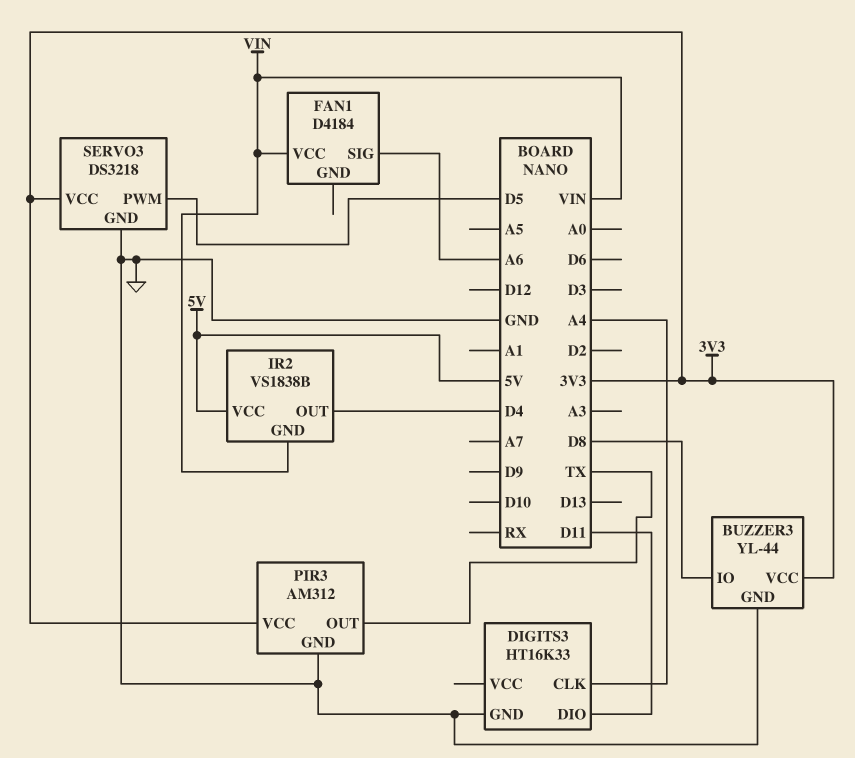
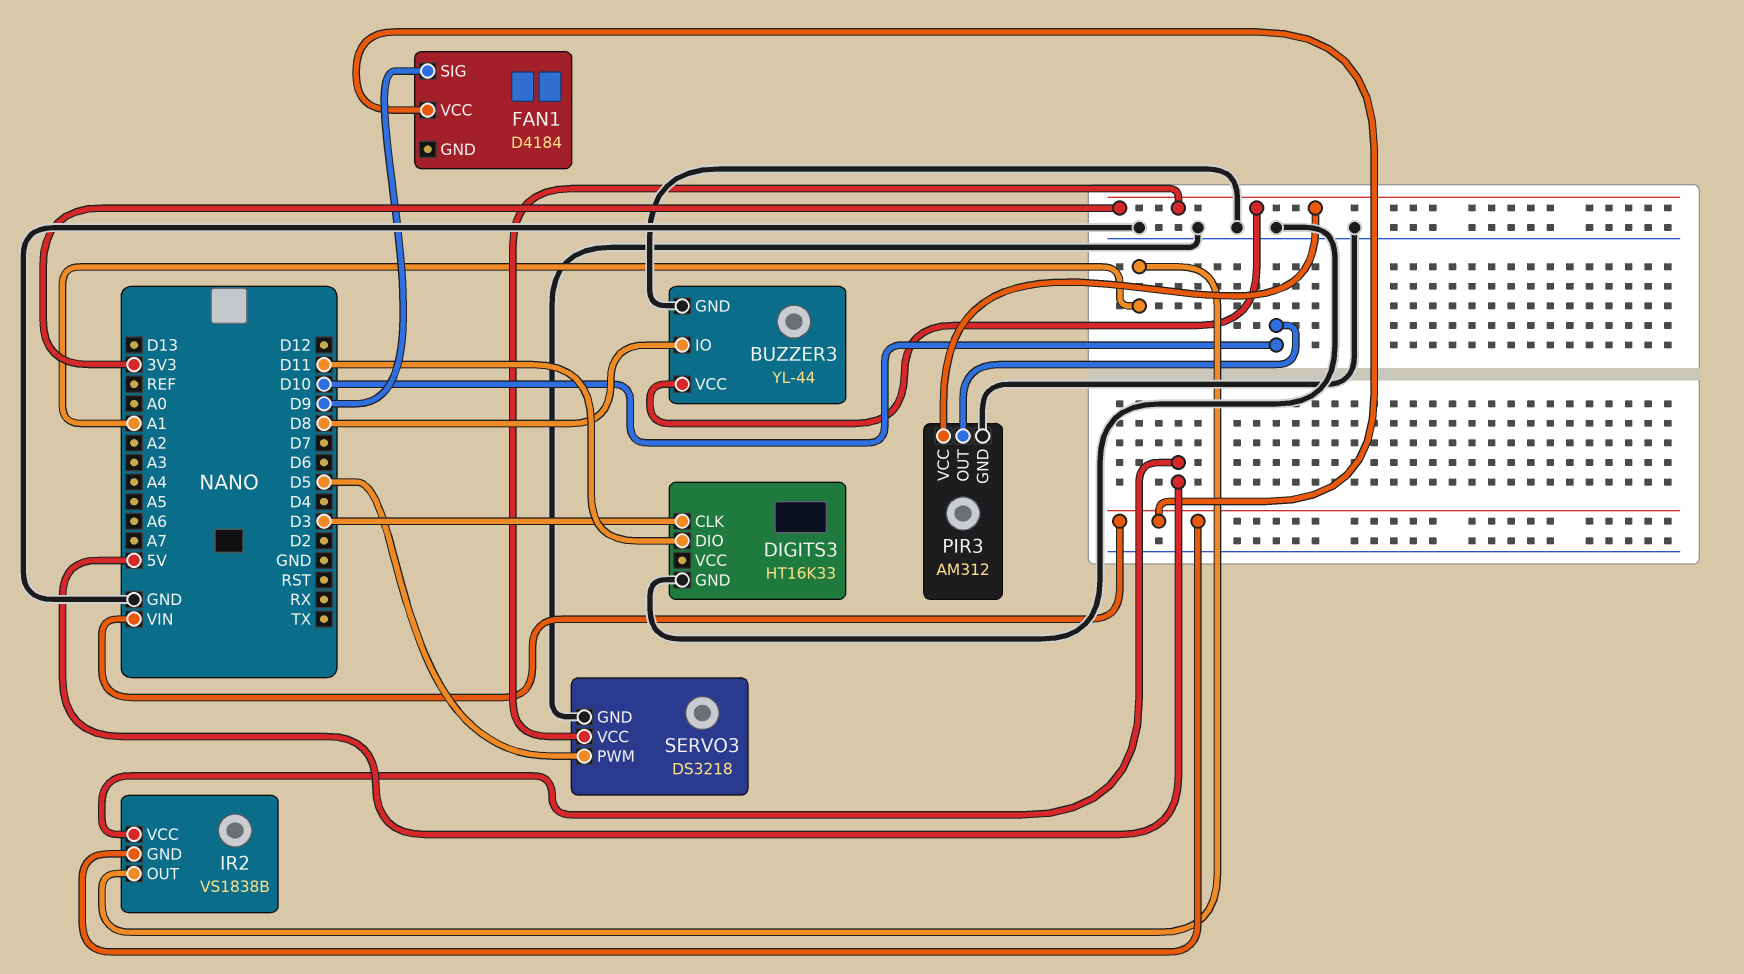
DIGITS3 pin CLK: A4 -> D3
FAN1 pin SIG: A6 -> D9
IR2 pin OUT: D4 -> A1
PIR3 pin OUT: TX -> D10

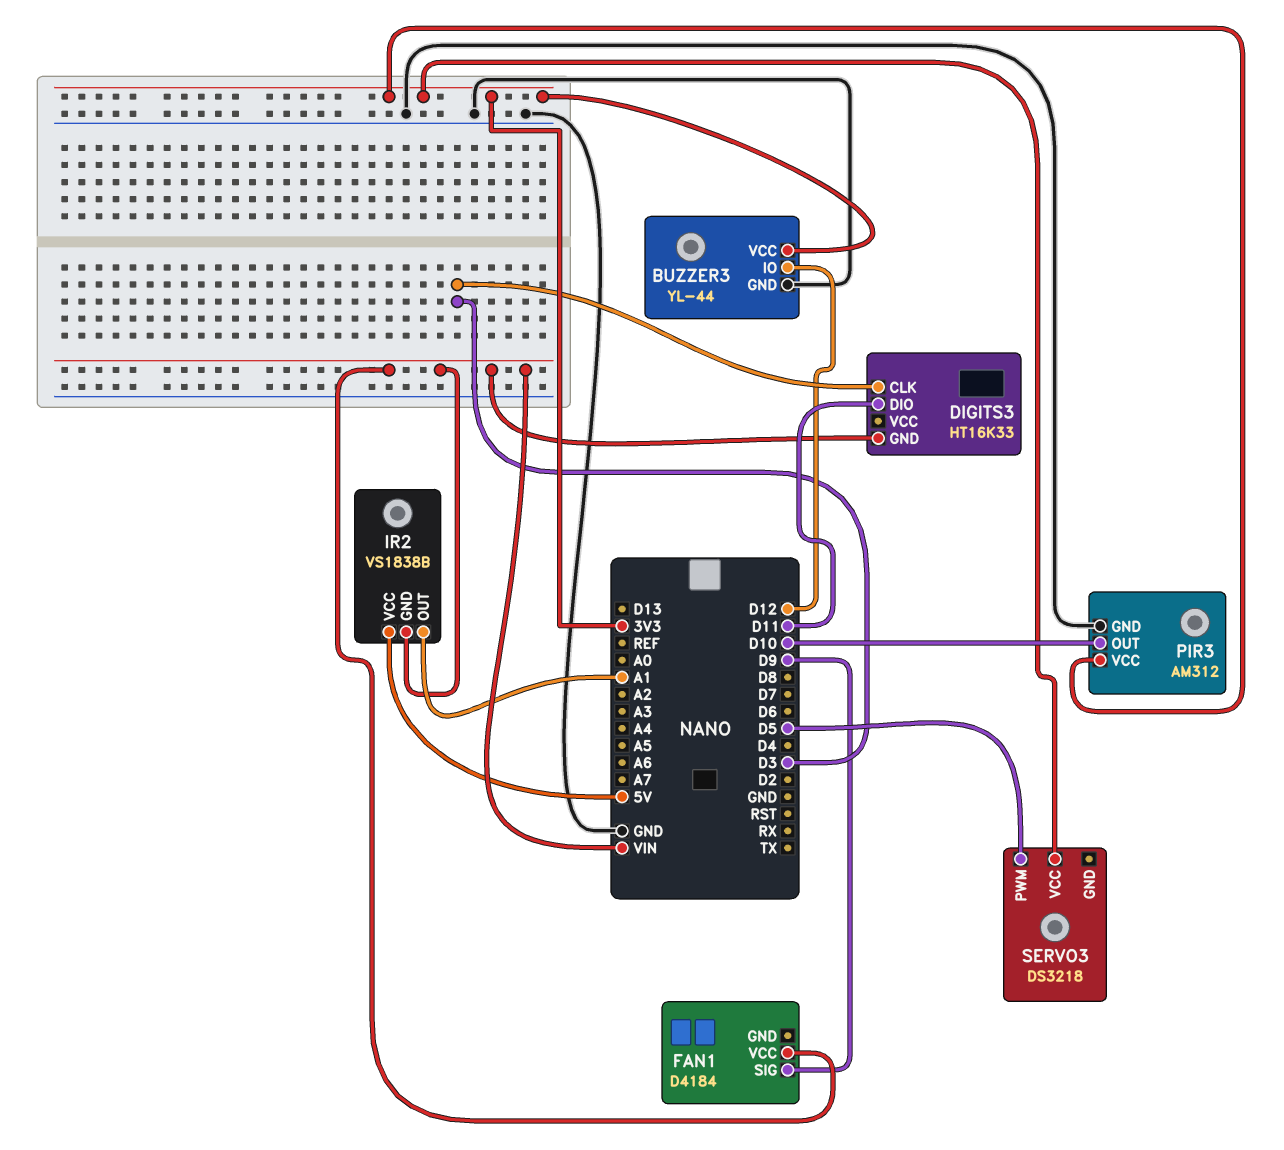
BUZZER3 pin IO: D8 -> D12
DIGITS3 pin GND: GND -> VIN
SERVO3 pin GND: GND -> none

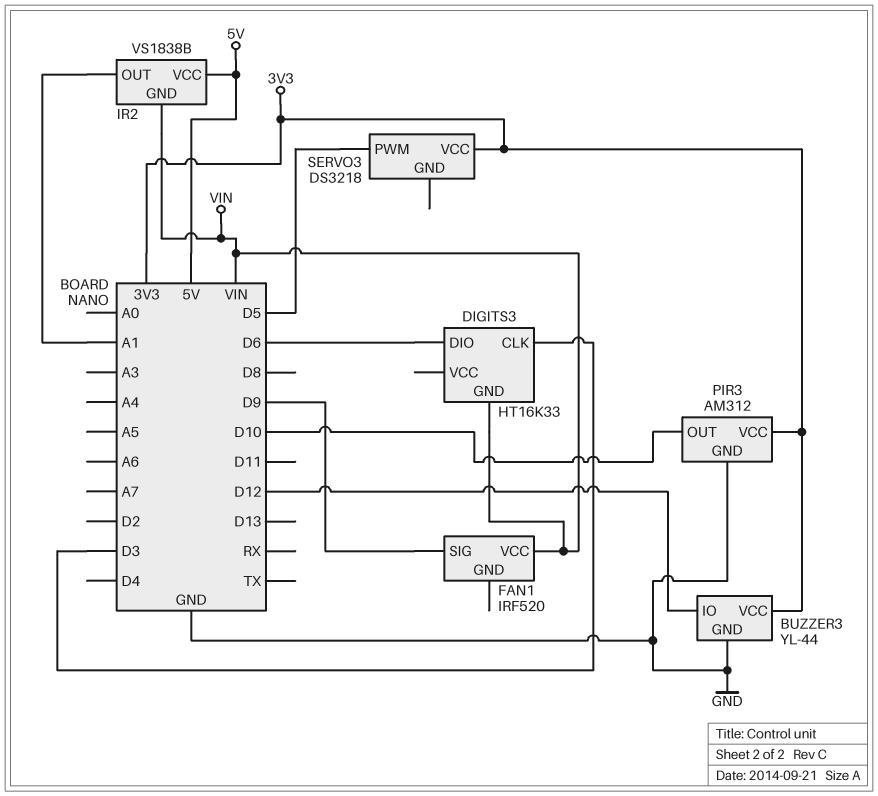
DIGITS3 pin DIO: D11 -> D6
FAN1: D4184 -> IRF520

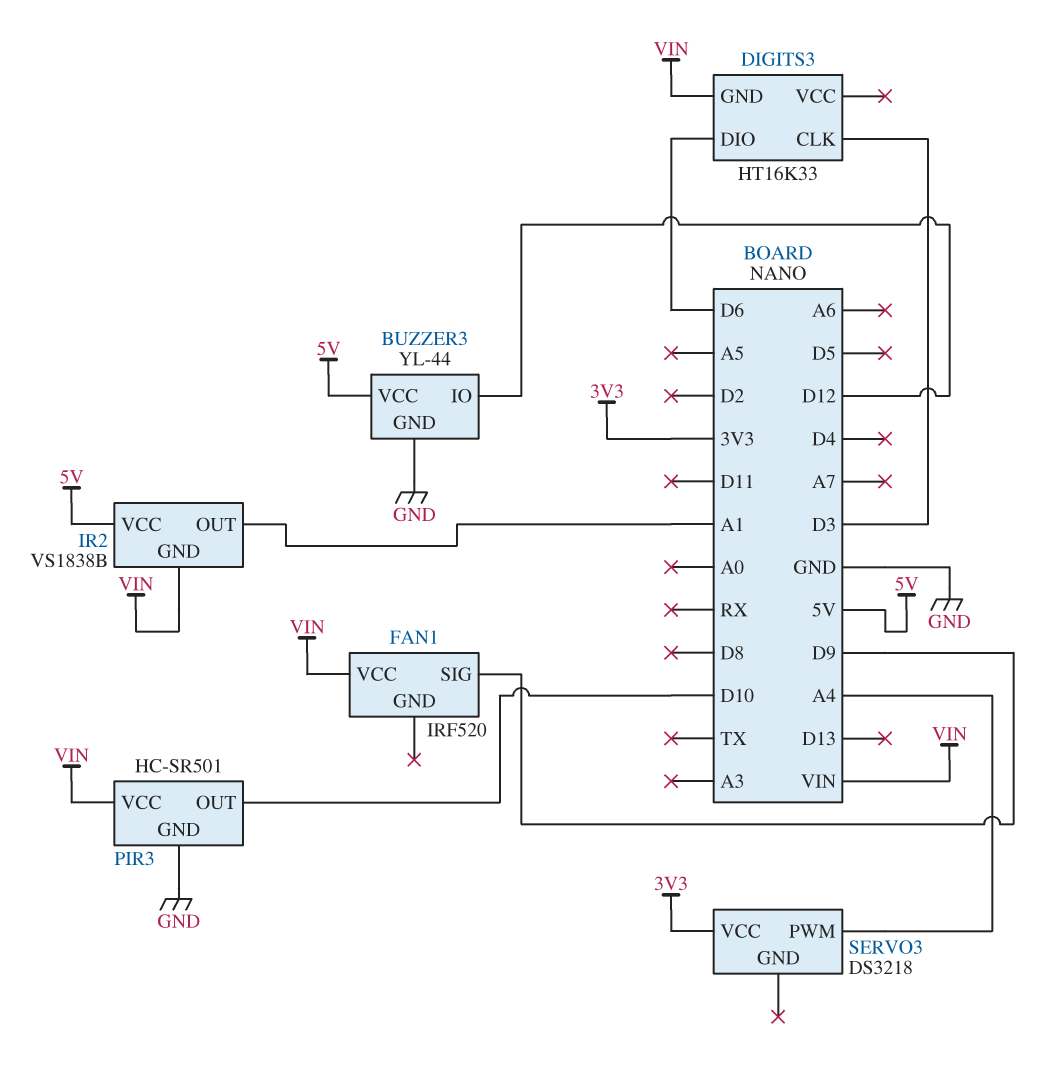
BUZZER3 pin VCC: 3V3 -> 5V
PIR3: AM312 -> HC-SR501
PIR3 pin VCC: 3V3 -> VIN
SERVO3 pin PWM: D5 -> A4

